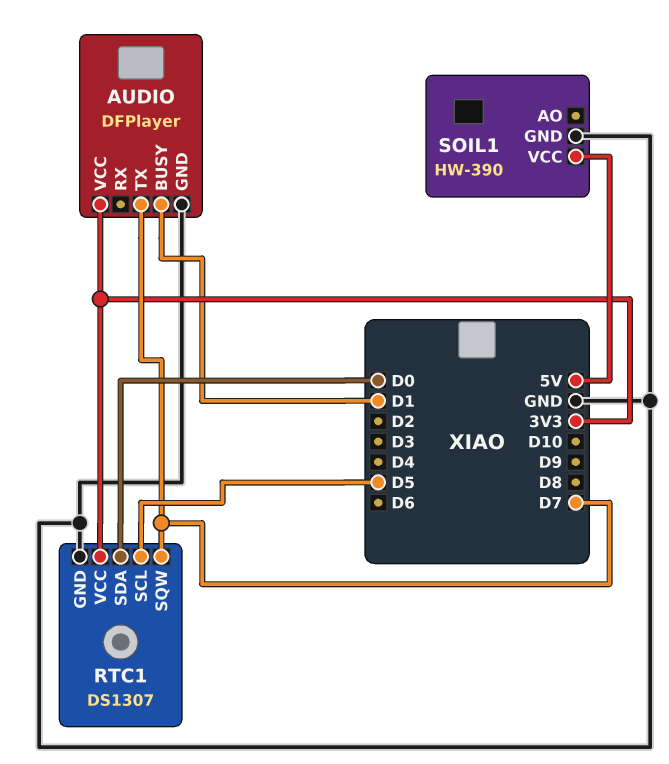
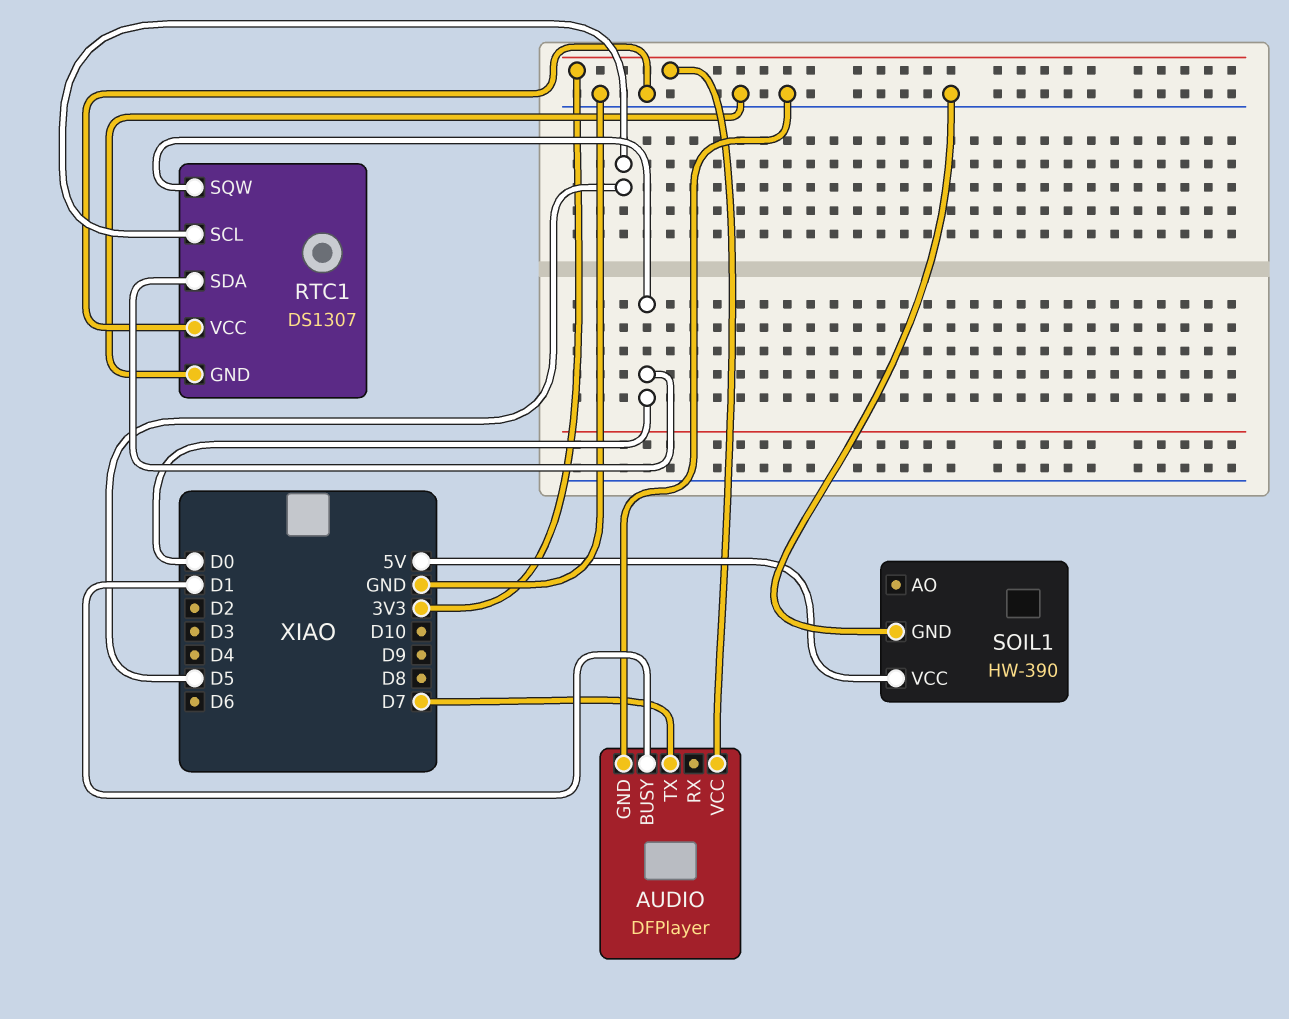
RTC1 pin SQW: D7 -> D0
RTC1 pin VCC: 3V3 -> GND

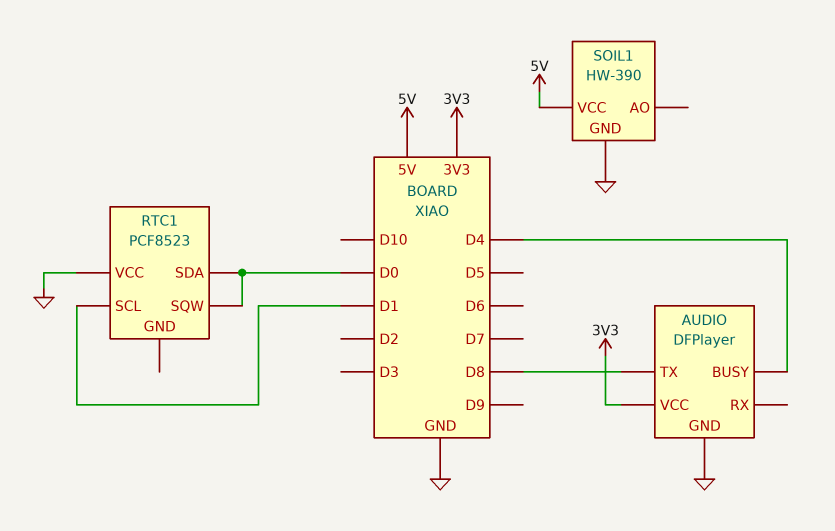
AUDIO pin BUSY: D1 -> D4
AUDIO pin TX: D7 -> D8
RTC1: DS1307 -> PCF8523
RTC1 pin GND: GND -> none
RTC1 pin SCL: D5 -> D1

